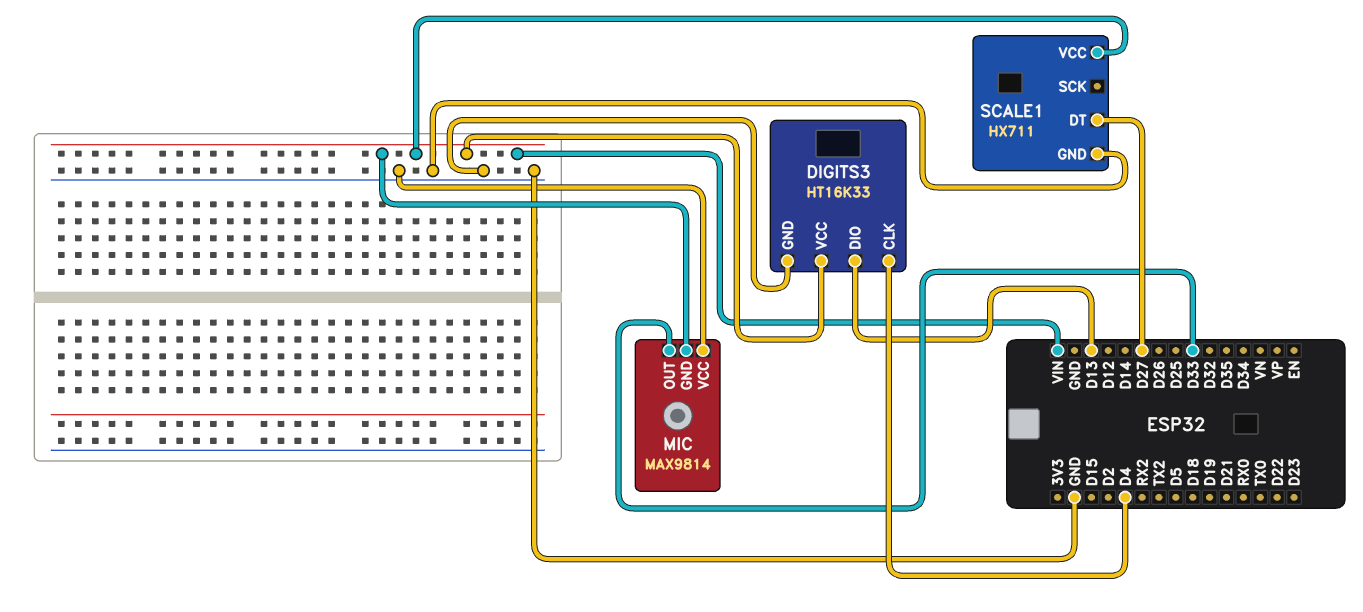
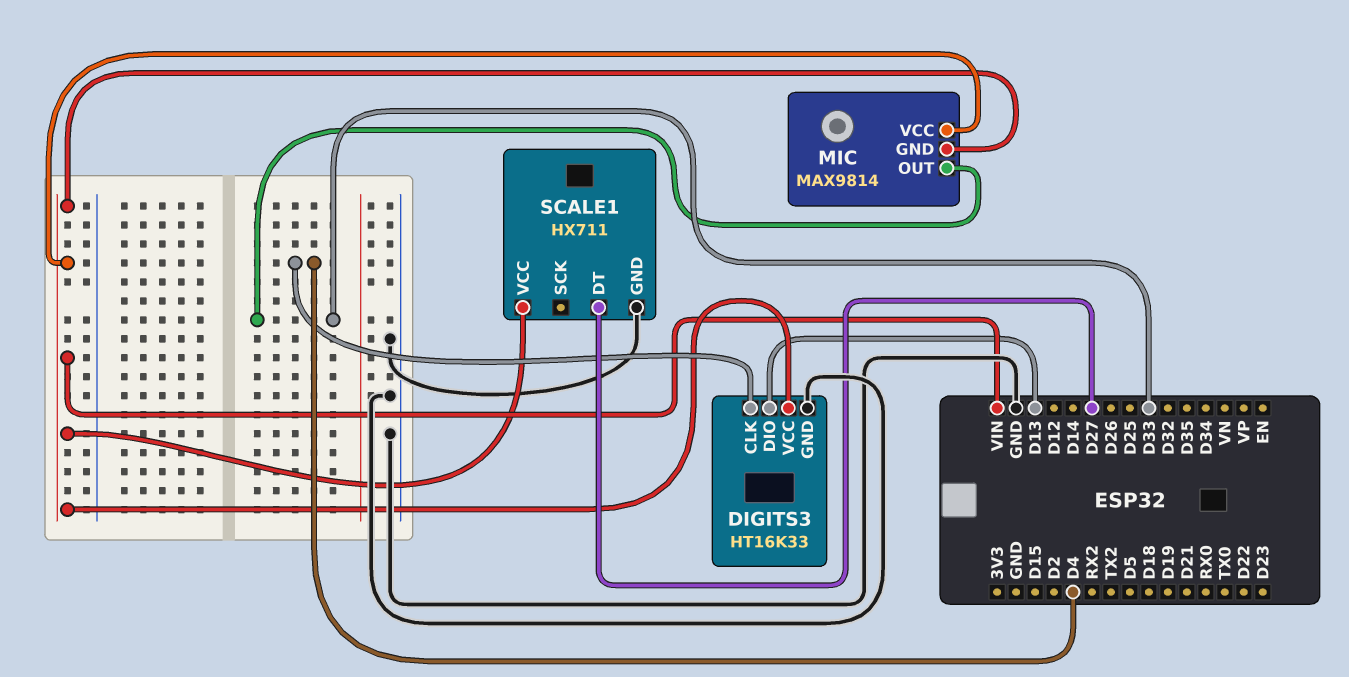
MIC pin VCC: GND -> VIN

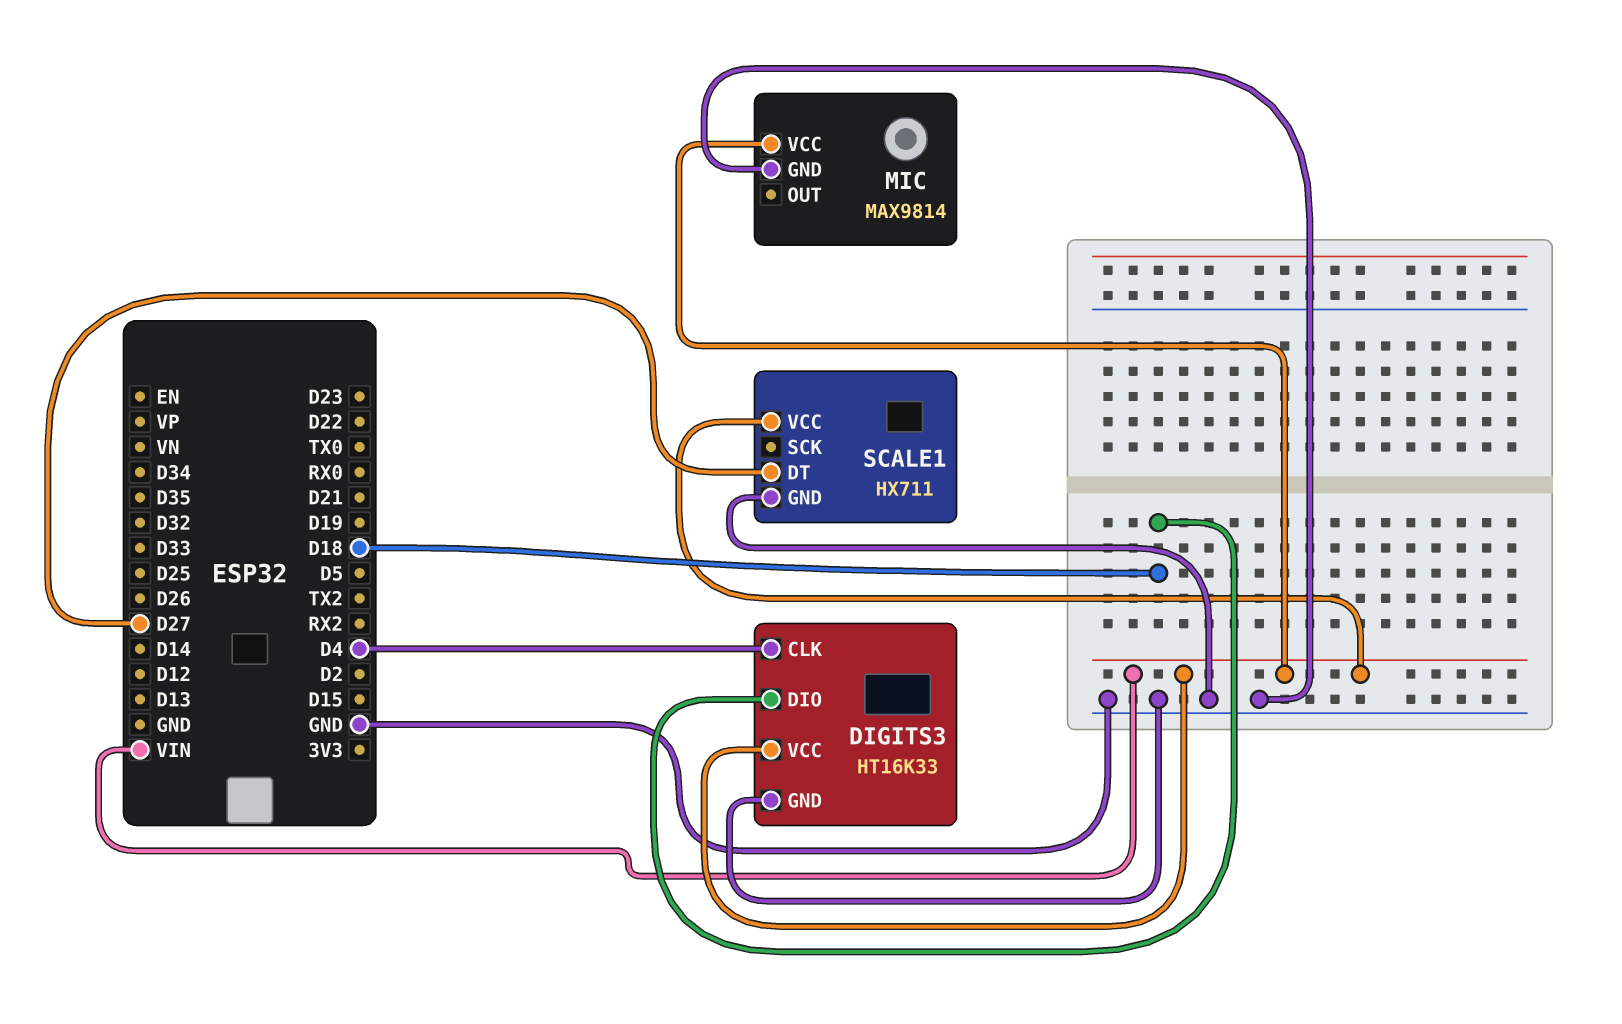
DIGITS3 pin DIO: D13 -> D18
MIC pin GND: VIN -> GND
MIC pin OUT: D33 -> none

